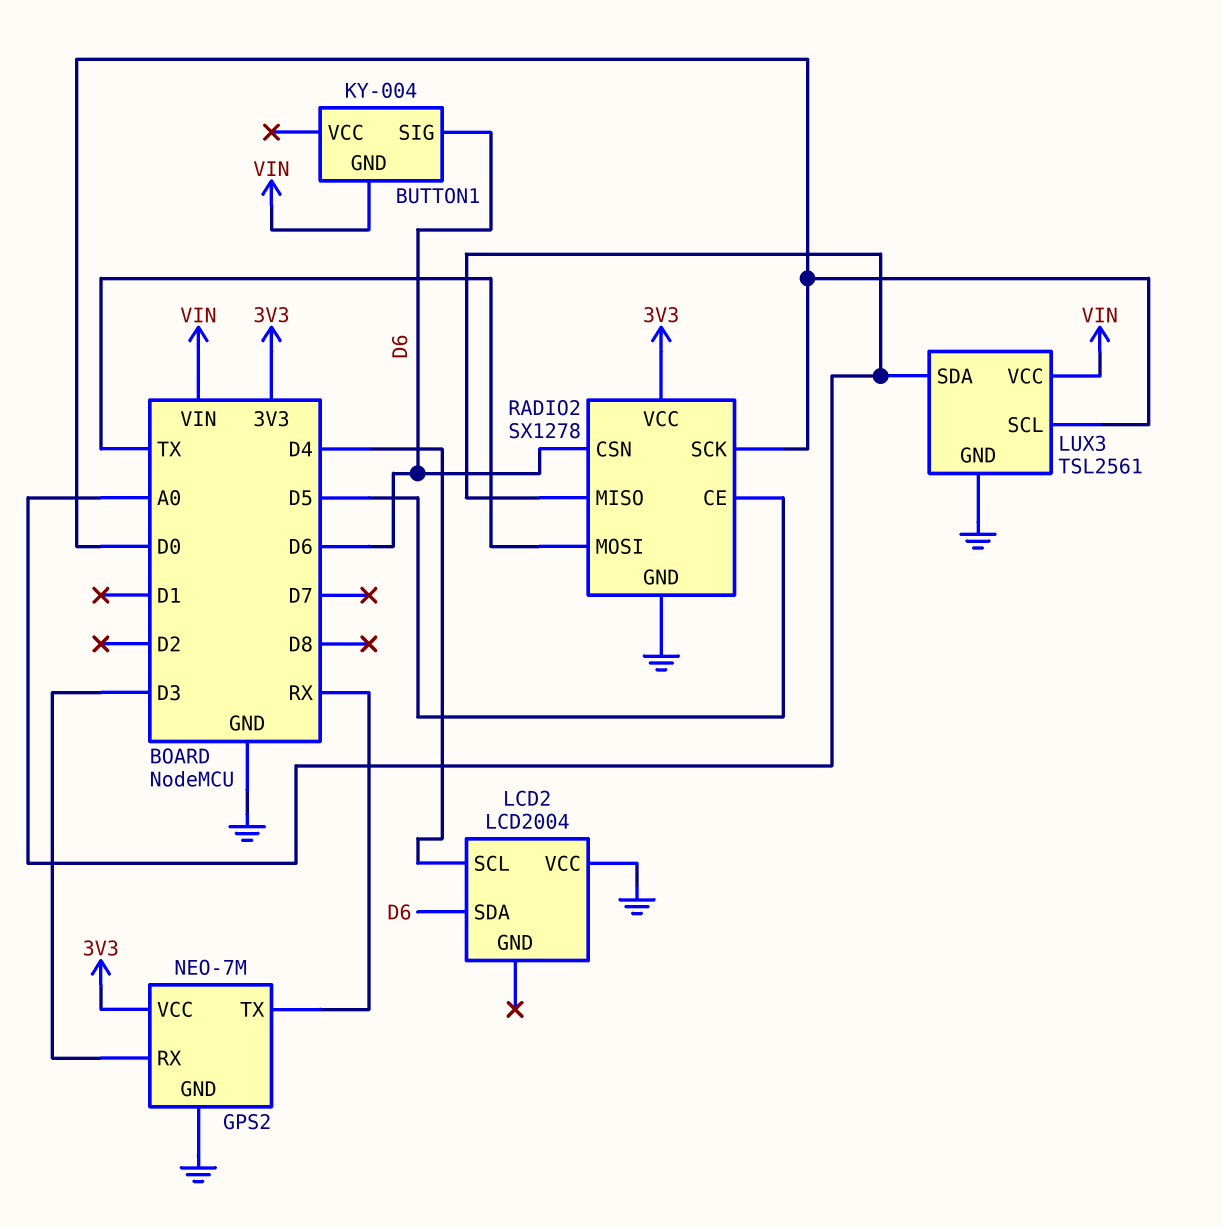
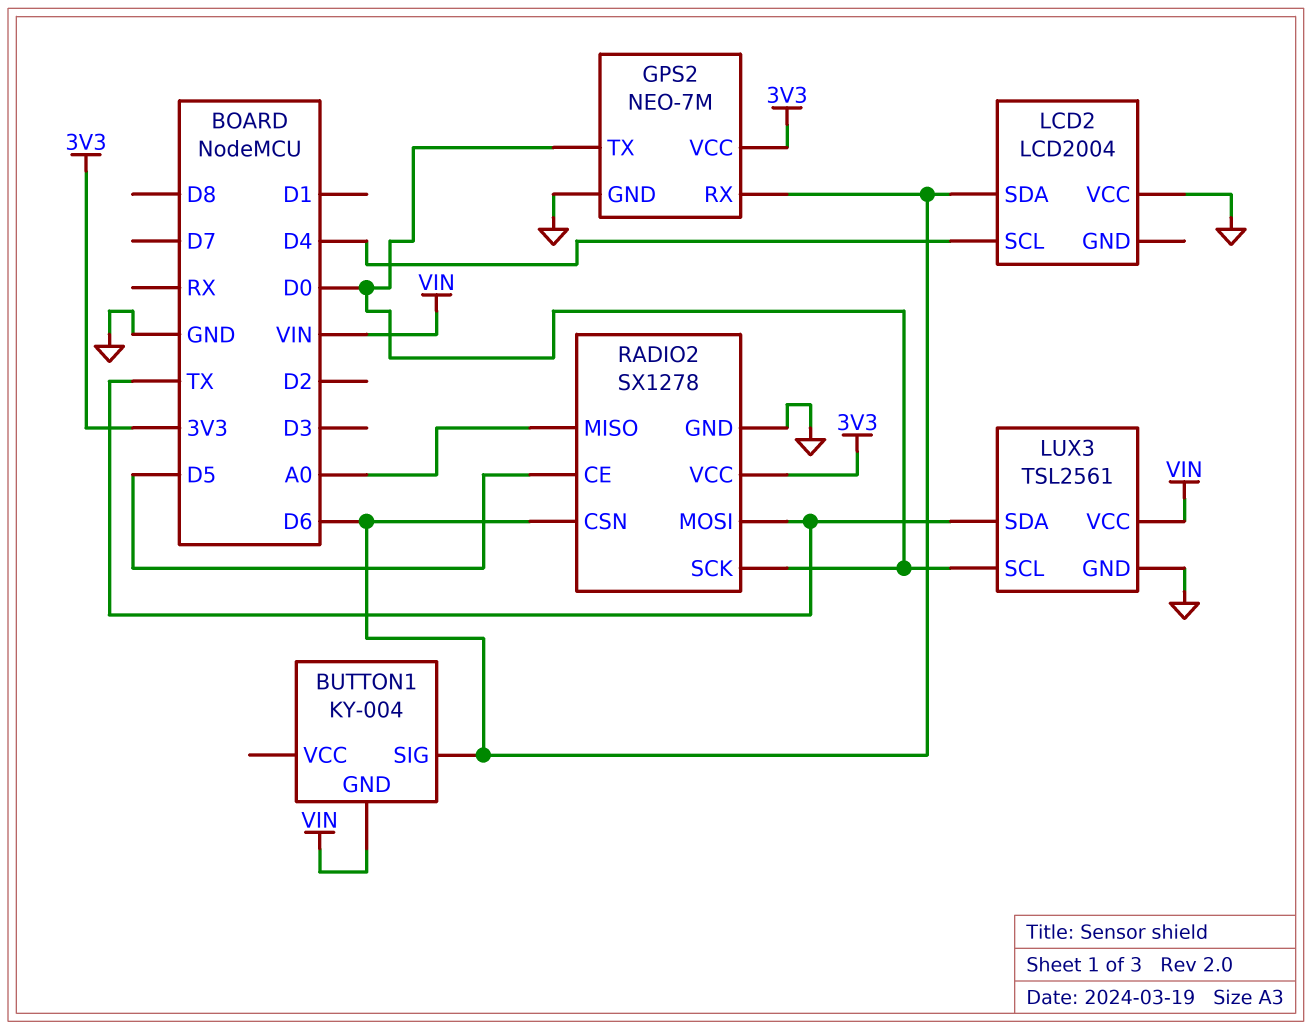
GPS2 pin RX: D3 -> D6
GPS2 pin TX: RX -> D0
LUX3 pin SDA: A0 -> TX

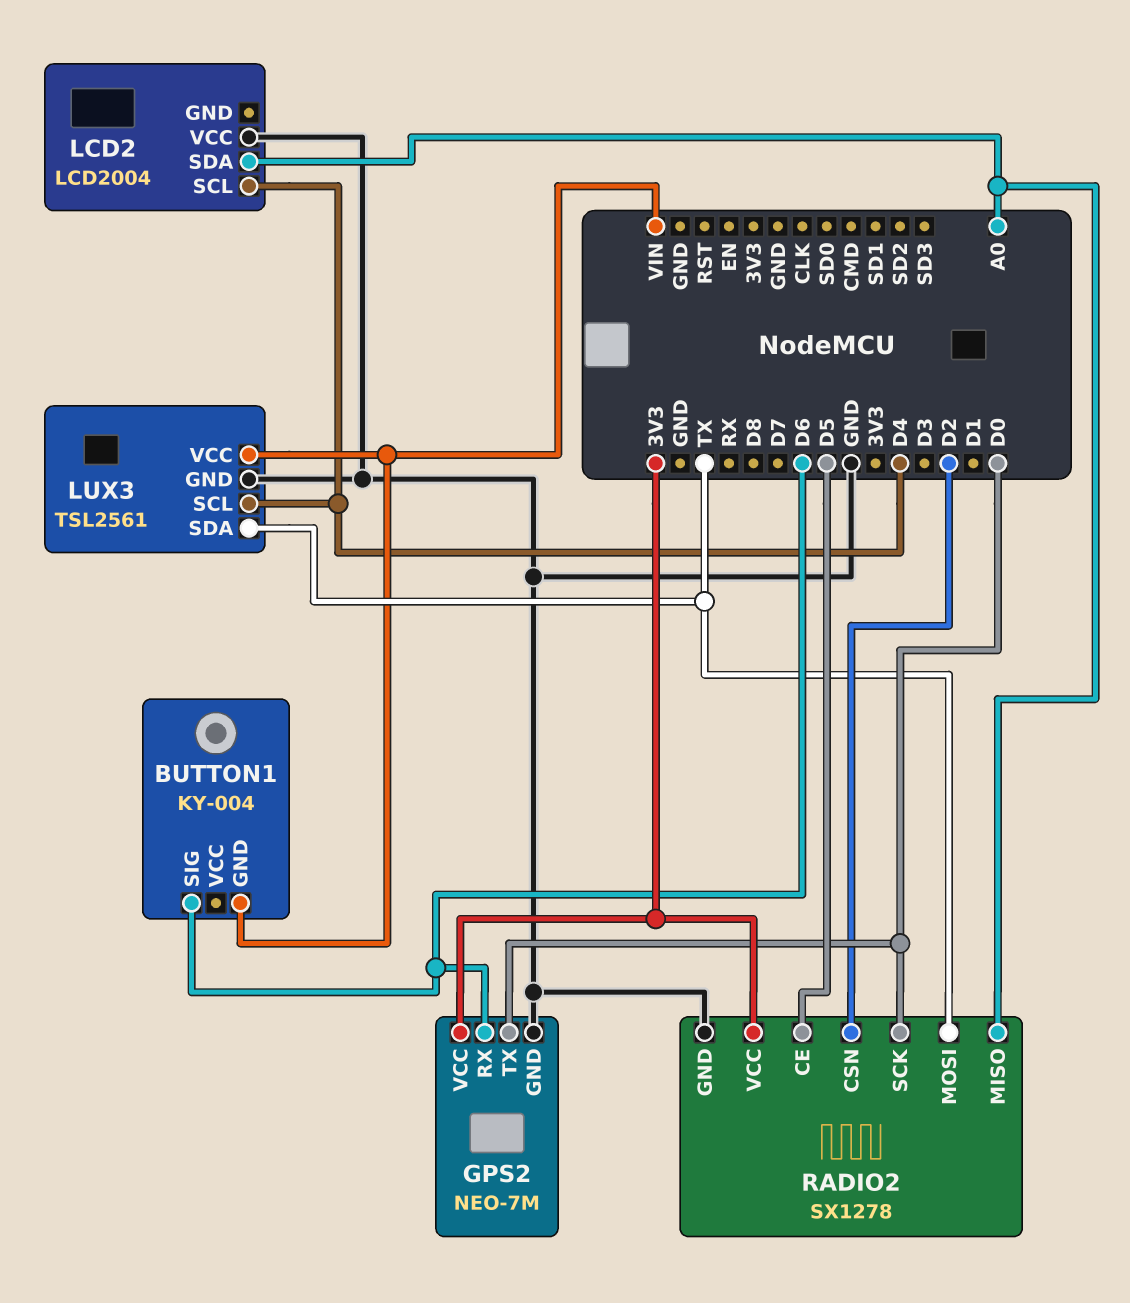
LCD2 pin SDA: D6 -> A0
LUX3 pin SCL: D0 -> D4
RADIO2 pin CSN: D6 -> D2

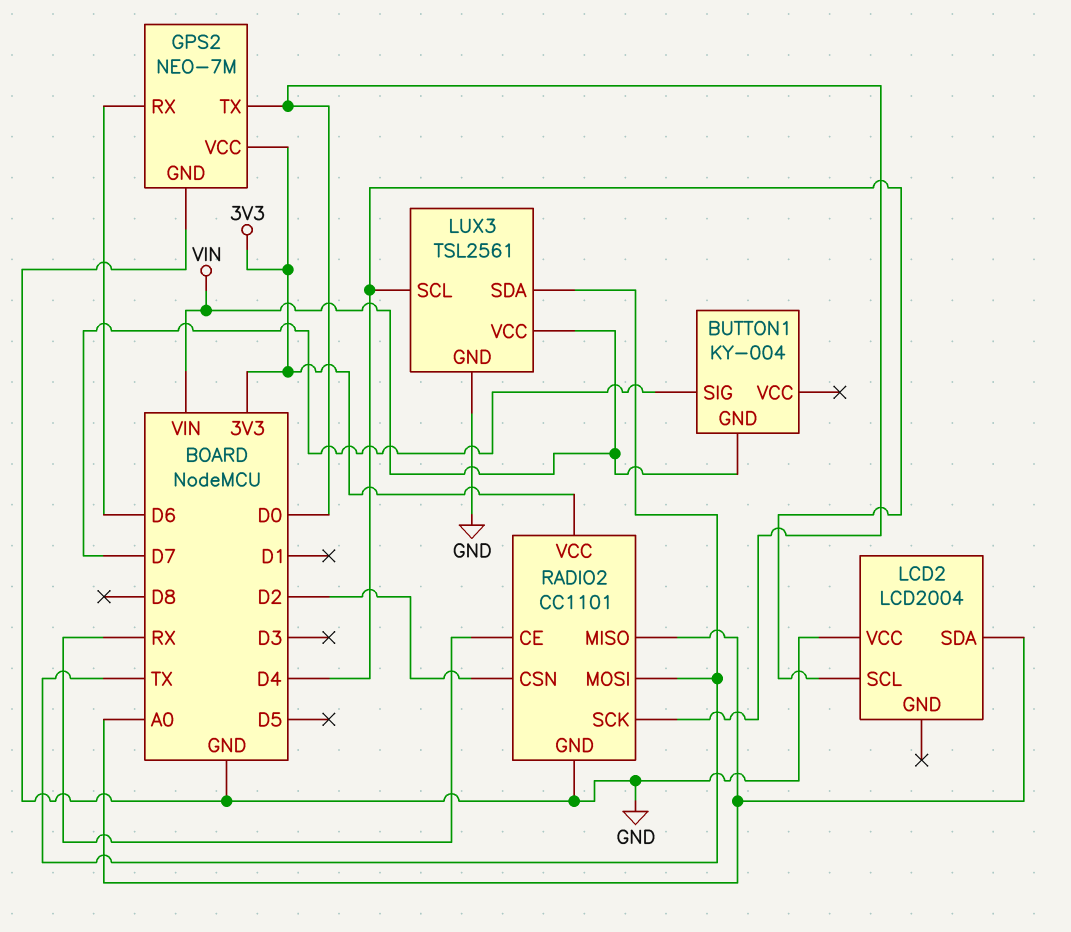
BUTTON1 pin SIG: D6 -> D7
RADIO2: SX1278 -> CC1101
RADIO2 pin CE: D5 -> RX

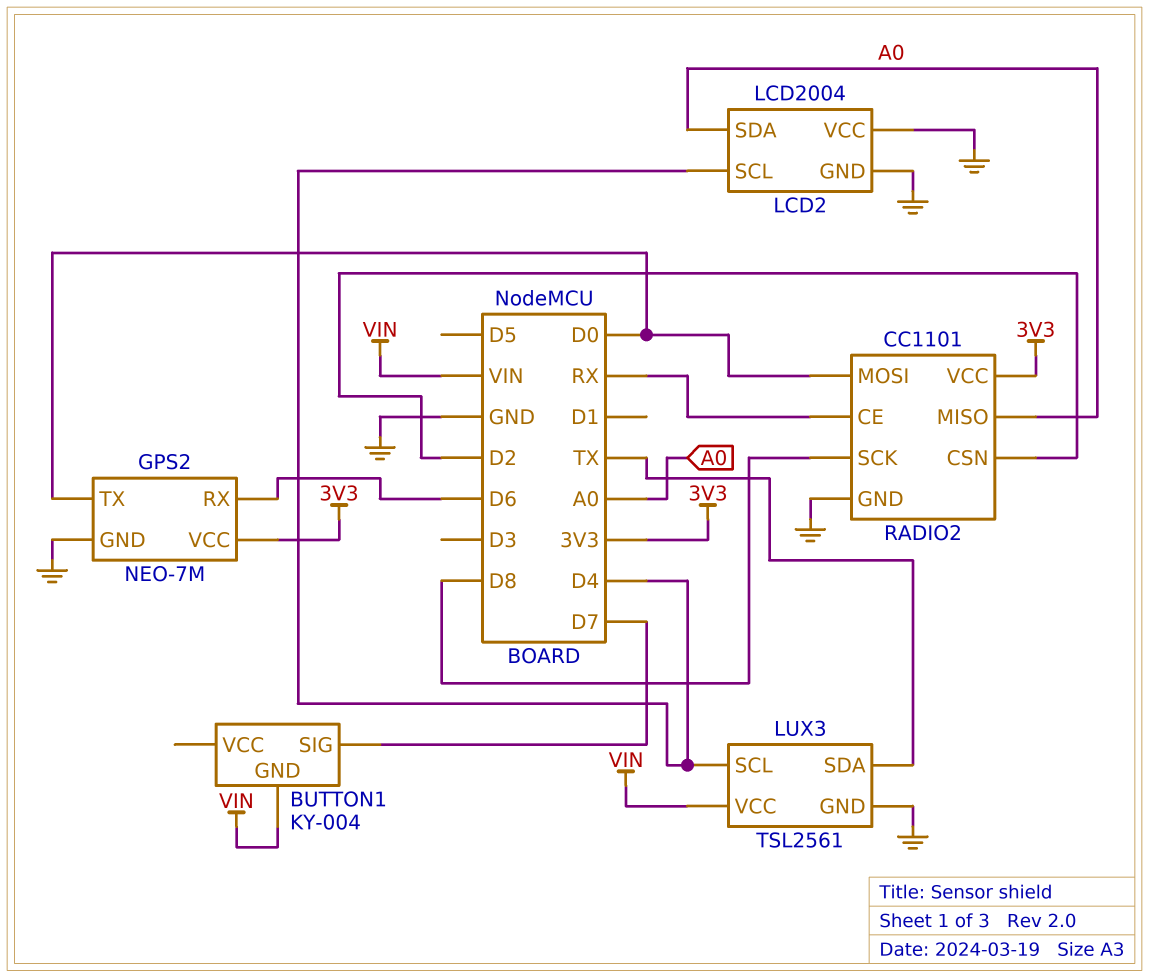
LCD2 pin GND: none -> GND
RADIO2 pin MOSI: TX -> D0
RADIO2 pin SCK: D0 -> D8

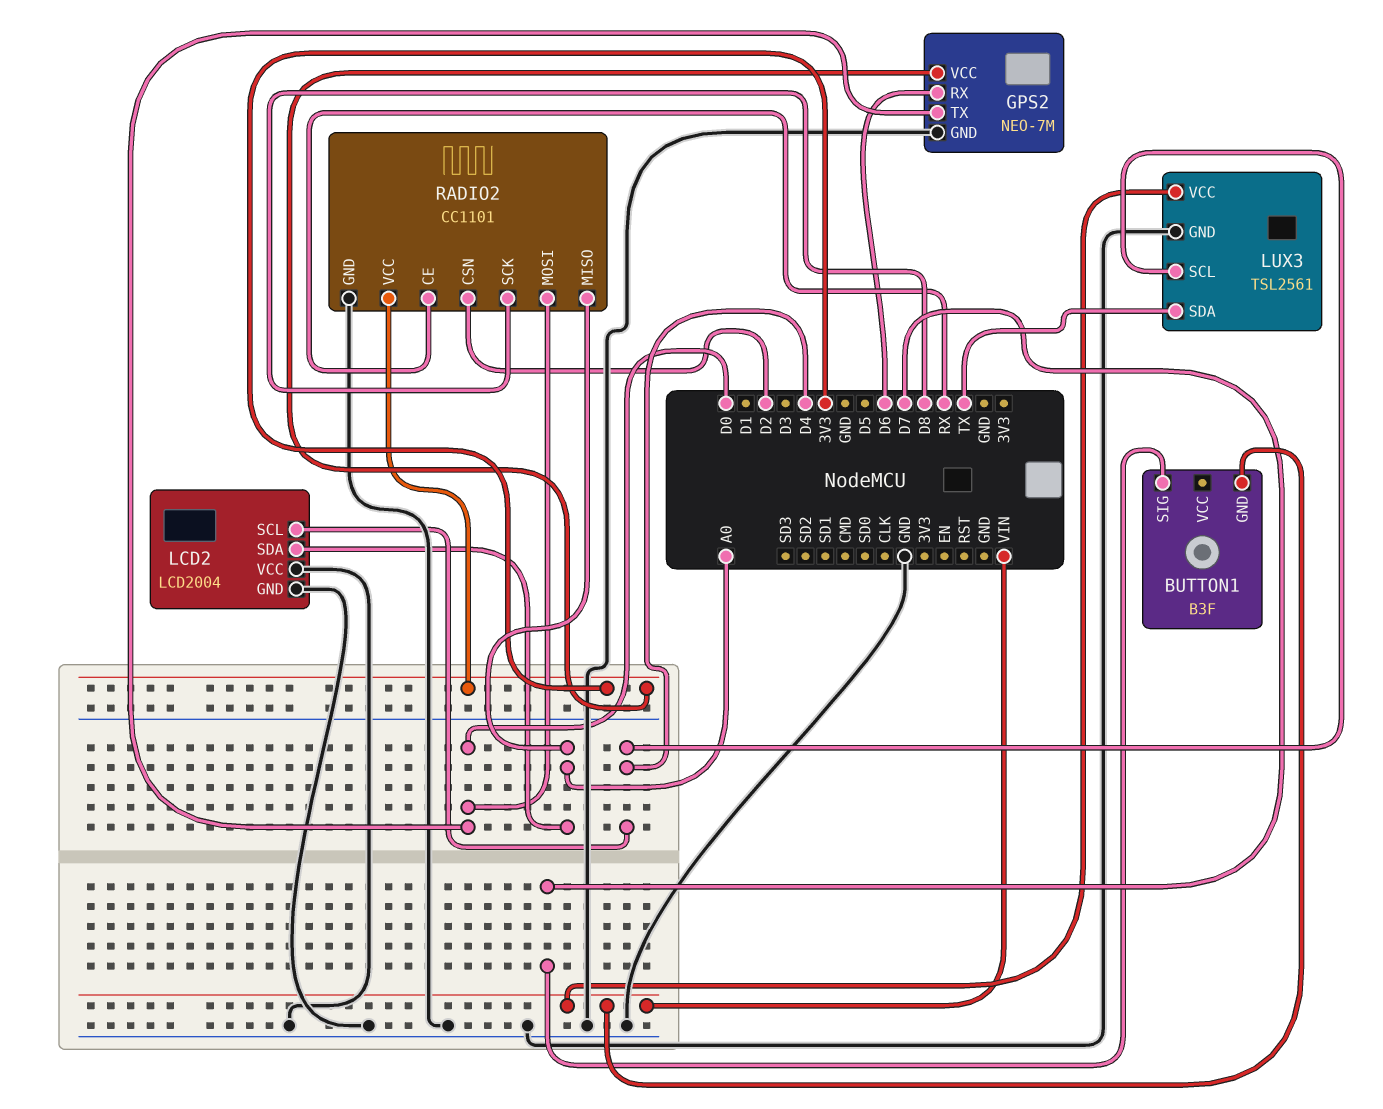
BUTTON1: KY-004 -> B3F

